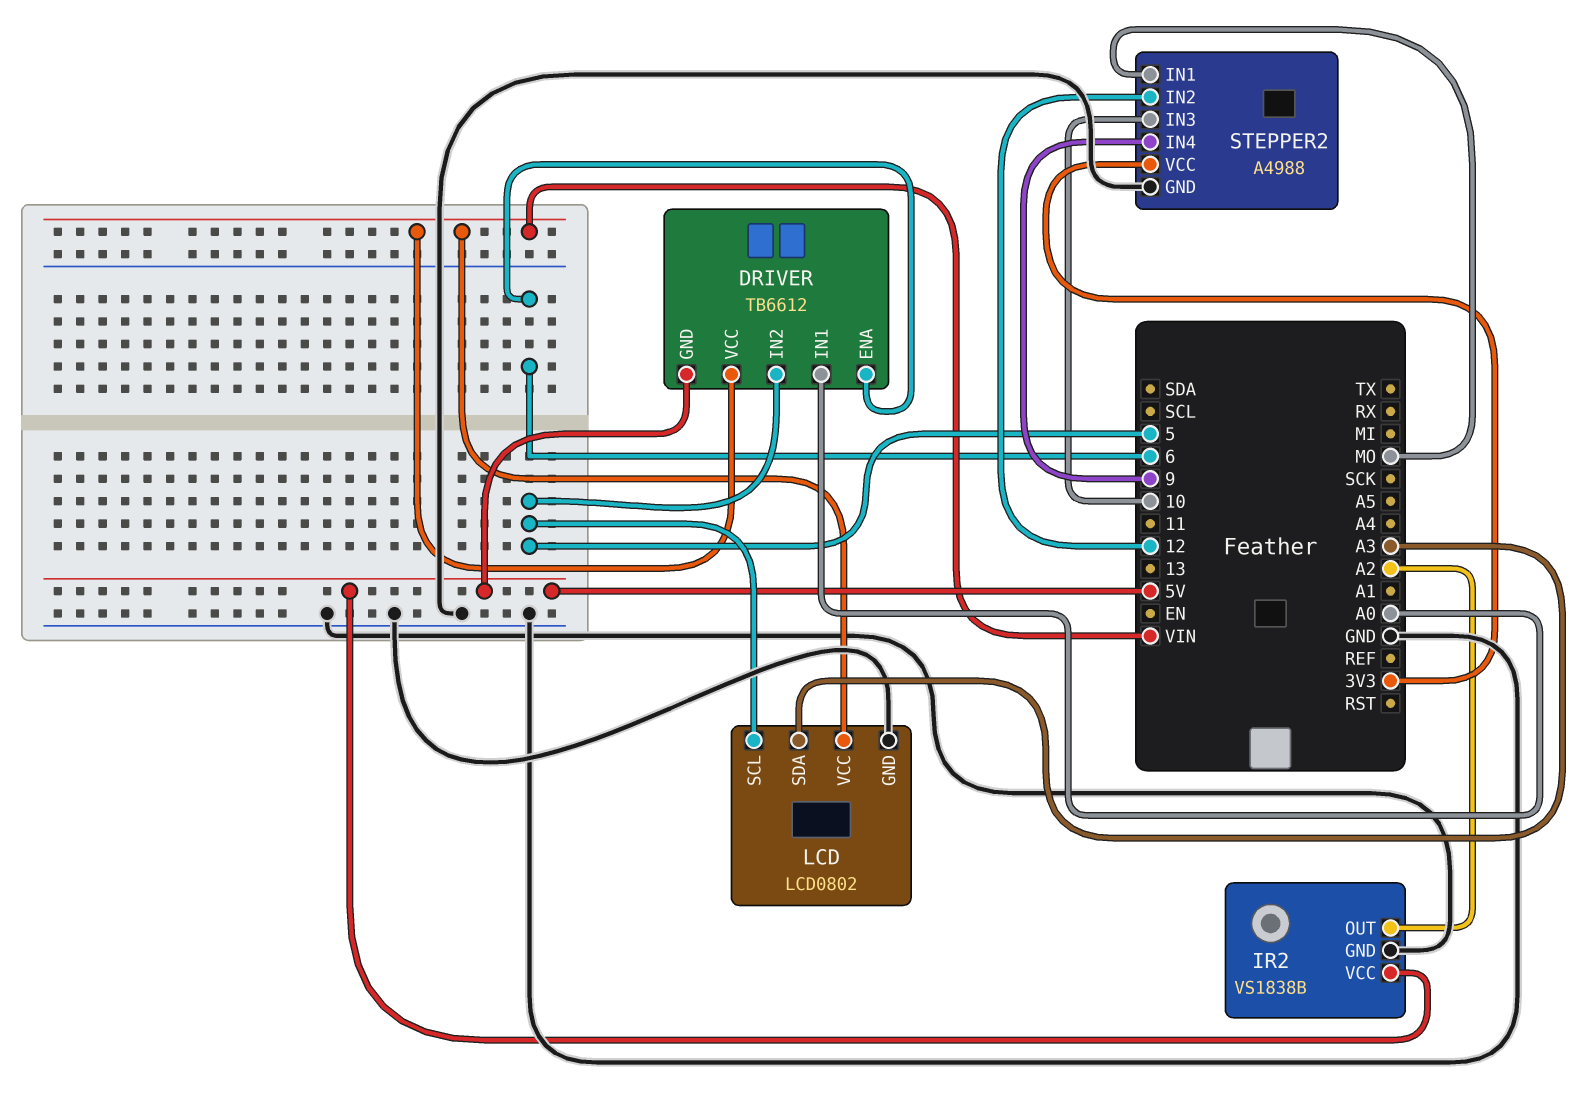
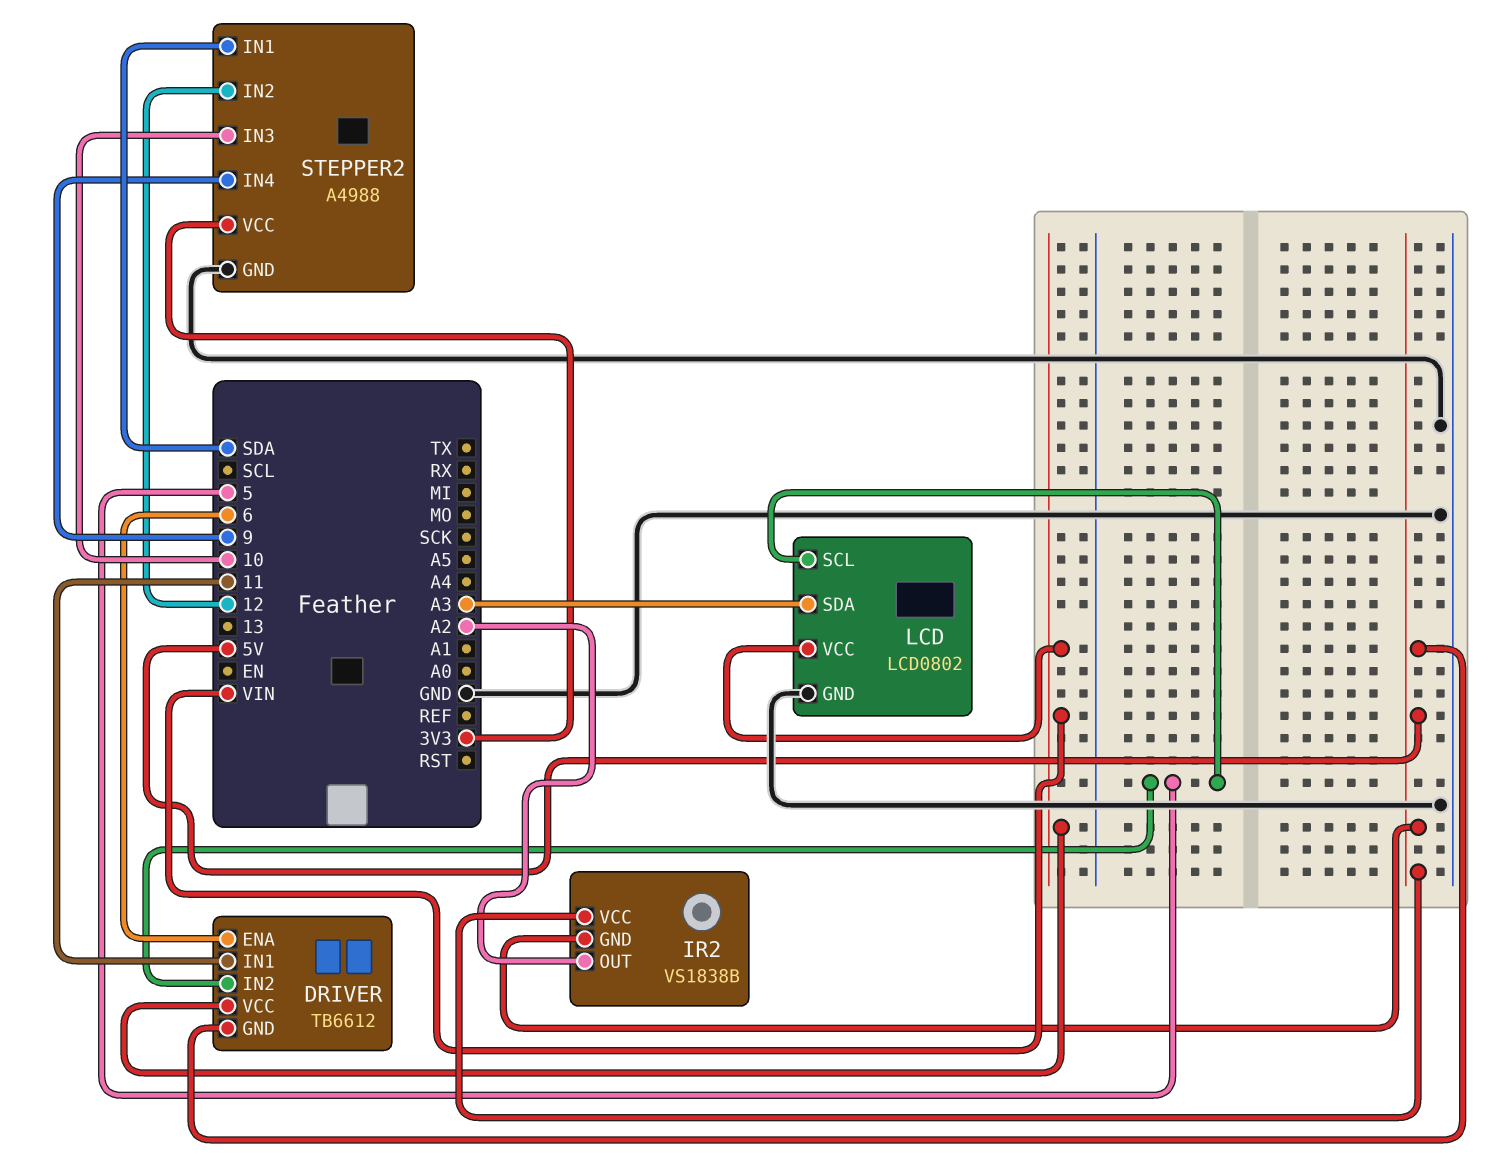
DRIVER pin IN1: A0 -> 11
IR2 pin GND: GND -> 5V
STEPPER2 pin IN1: MO -> SDA

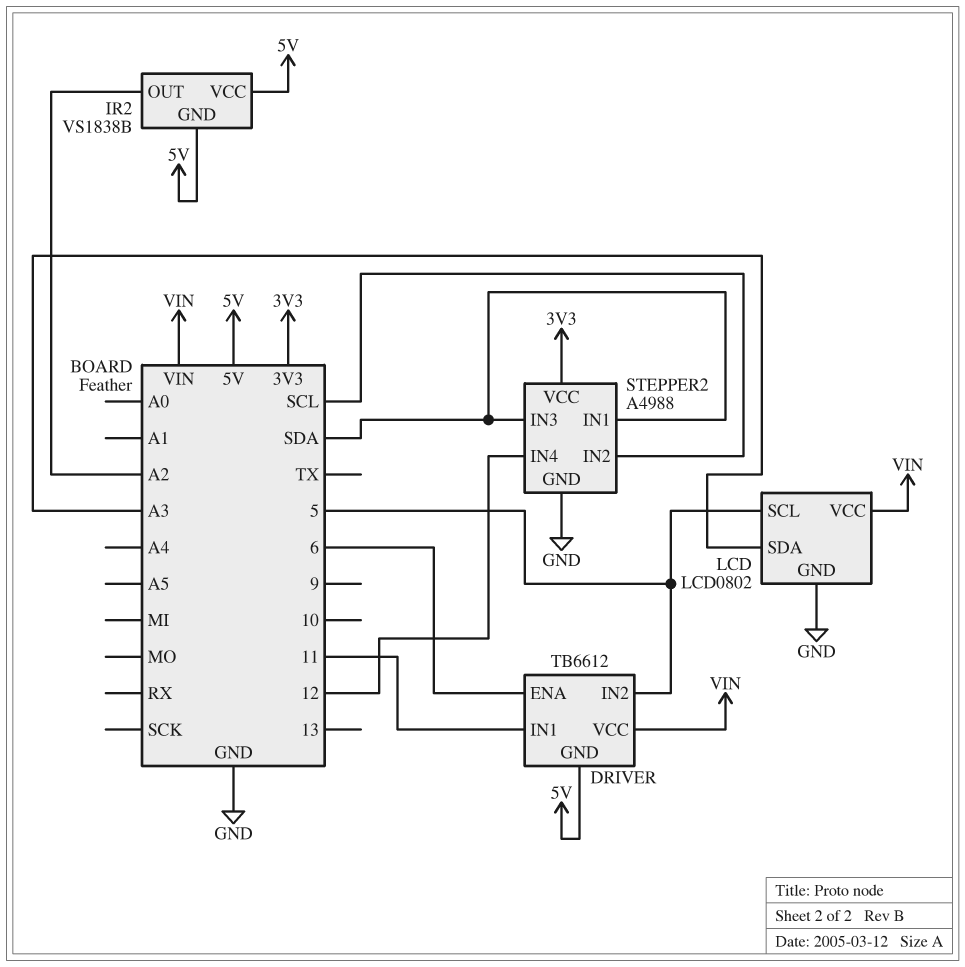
STEPPER2 pin IN2: 12 -> SCL
STEPPER2 pin IN3: 10 -> SDA
STEPPER2 pin IN4: 9 -> 12

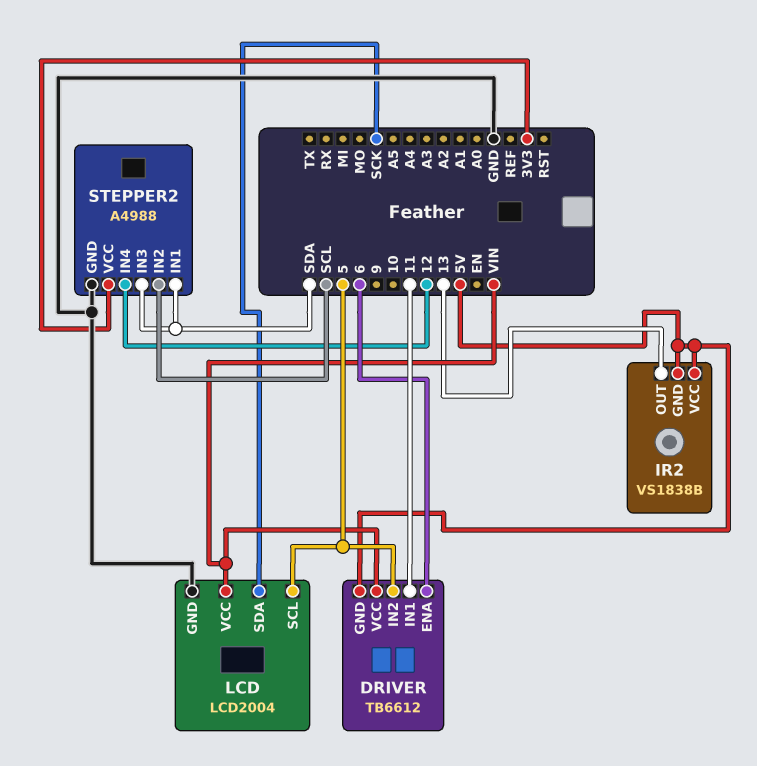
IR2 pin OUT: A2 -> 13
LCD: LCD0802 -> LCD2004
LCD pin SDA: A3 -> SCK

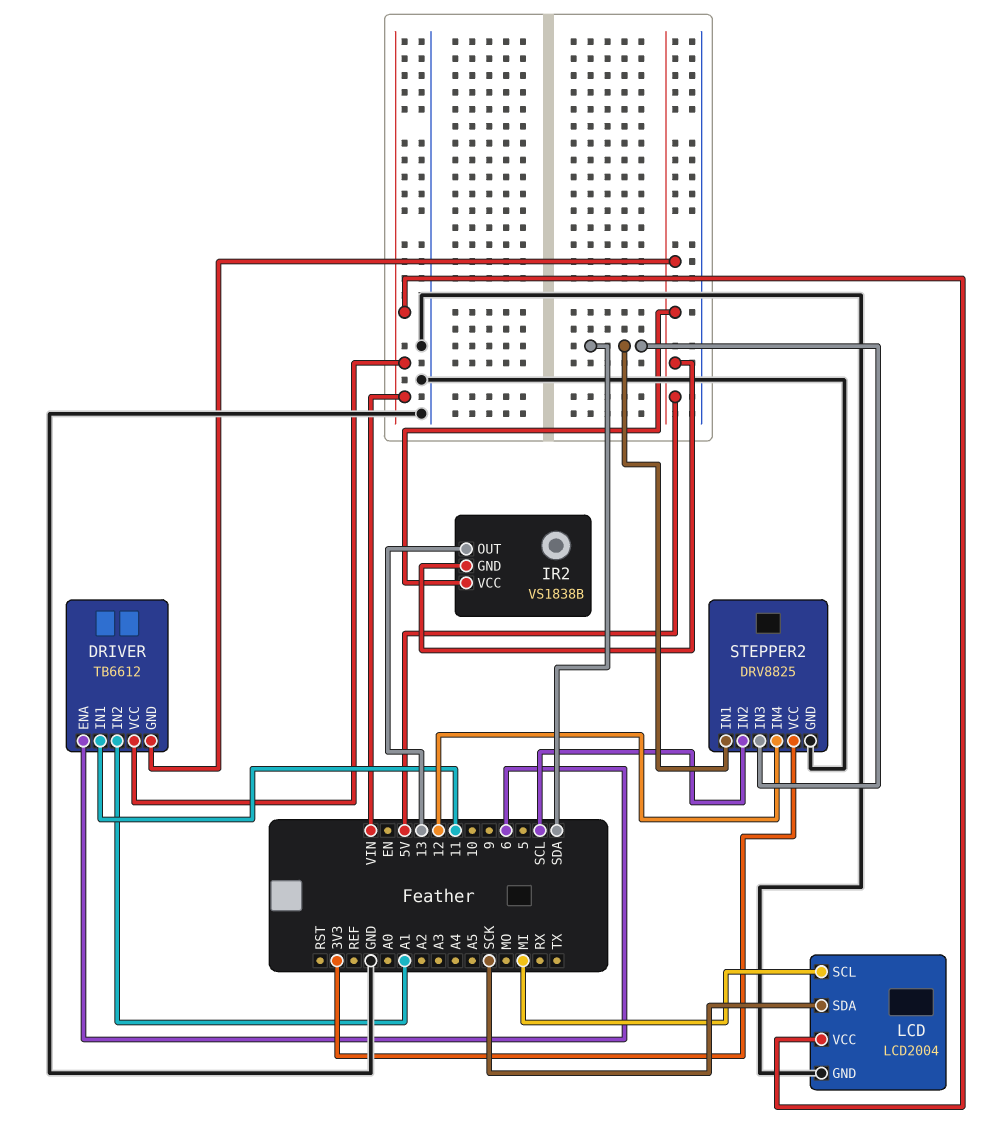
DRIVER pin IN2: 5 -> A1
LCD pin SCL: 5 -> MI
STEPPER2: A4988 -> DRV8825

